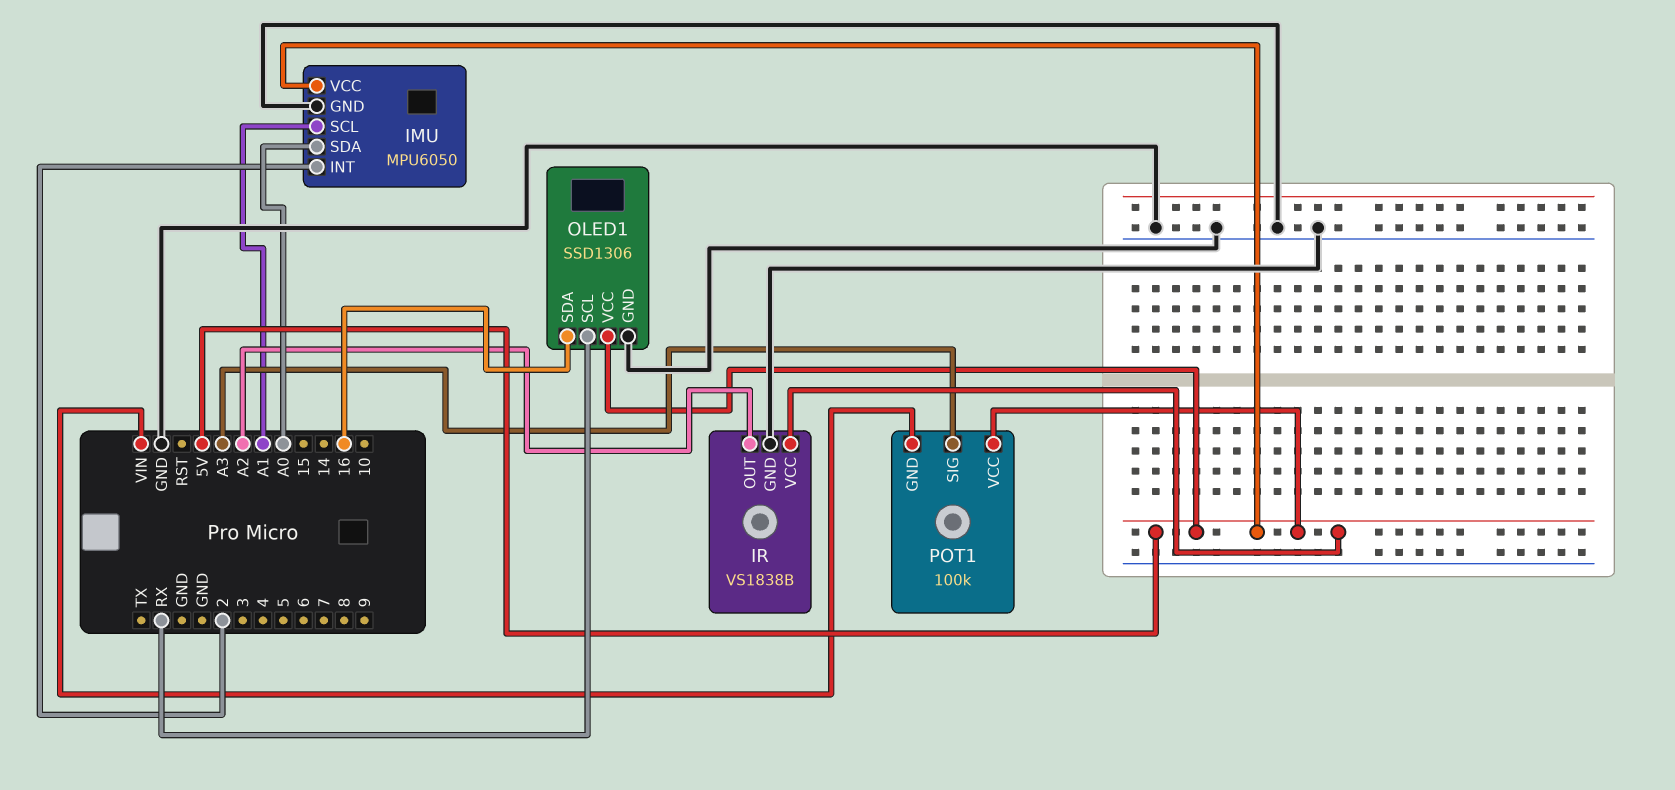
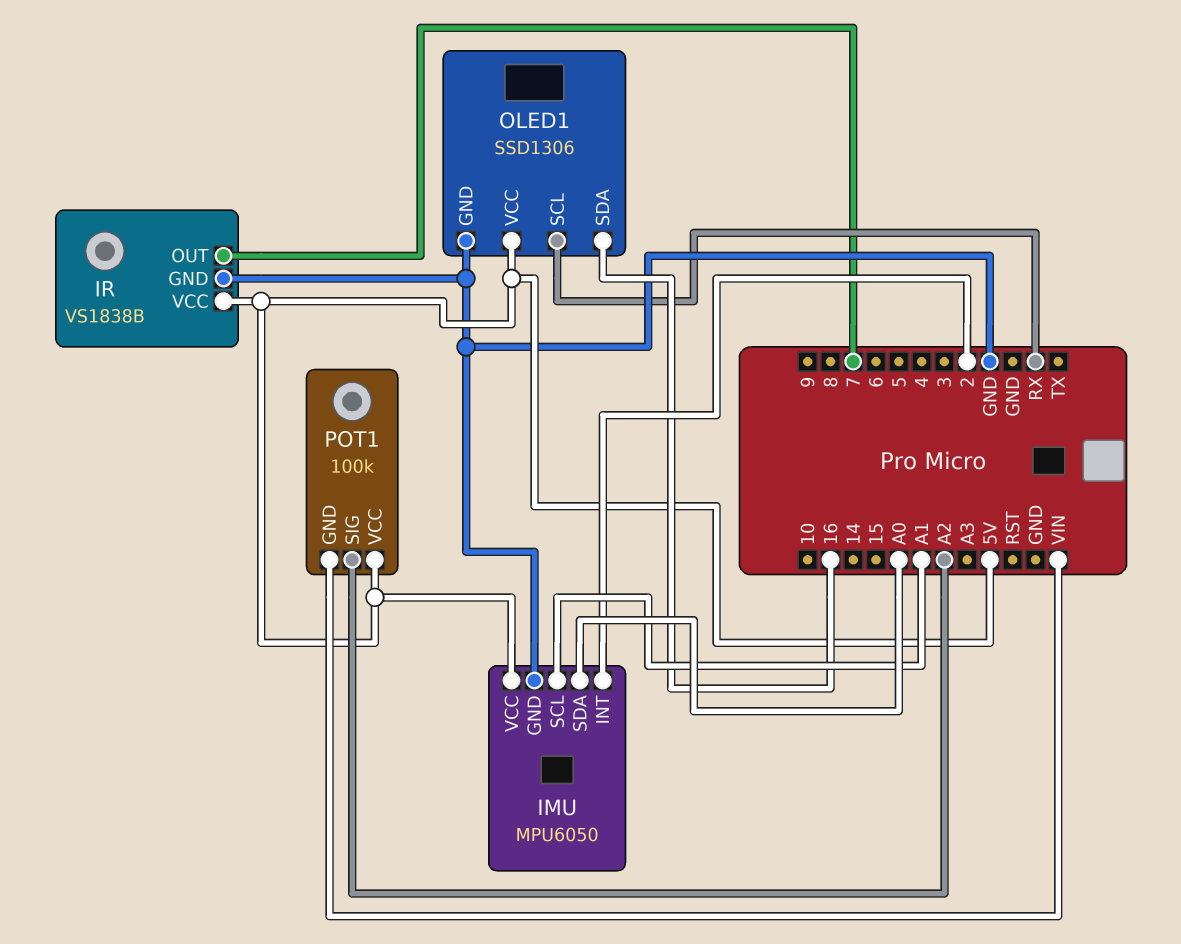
IR pin OUT: A2 -> 7
POT1 pin SIG: A3 -> A2

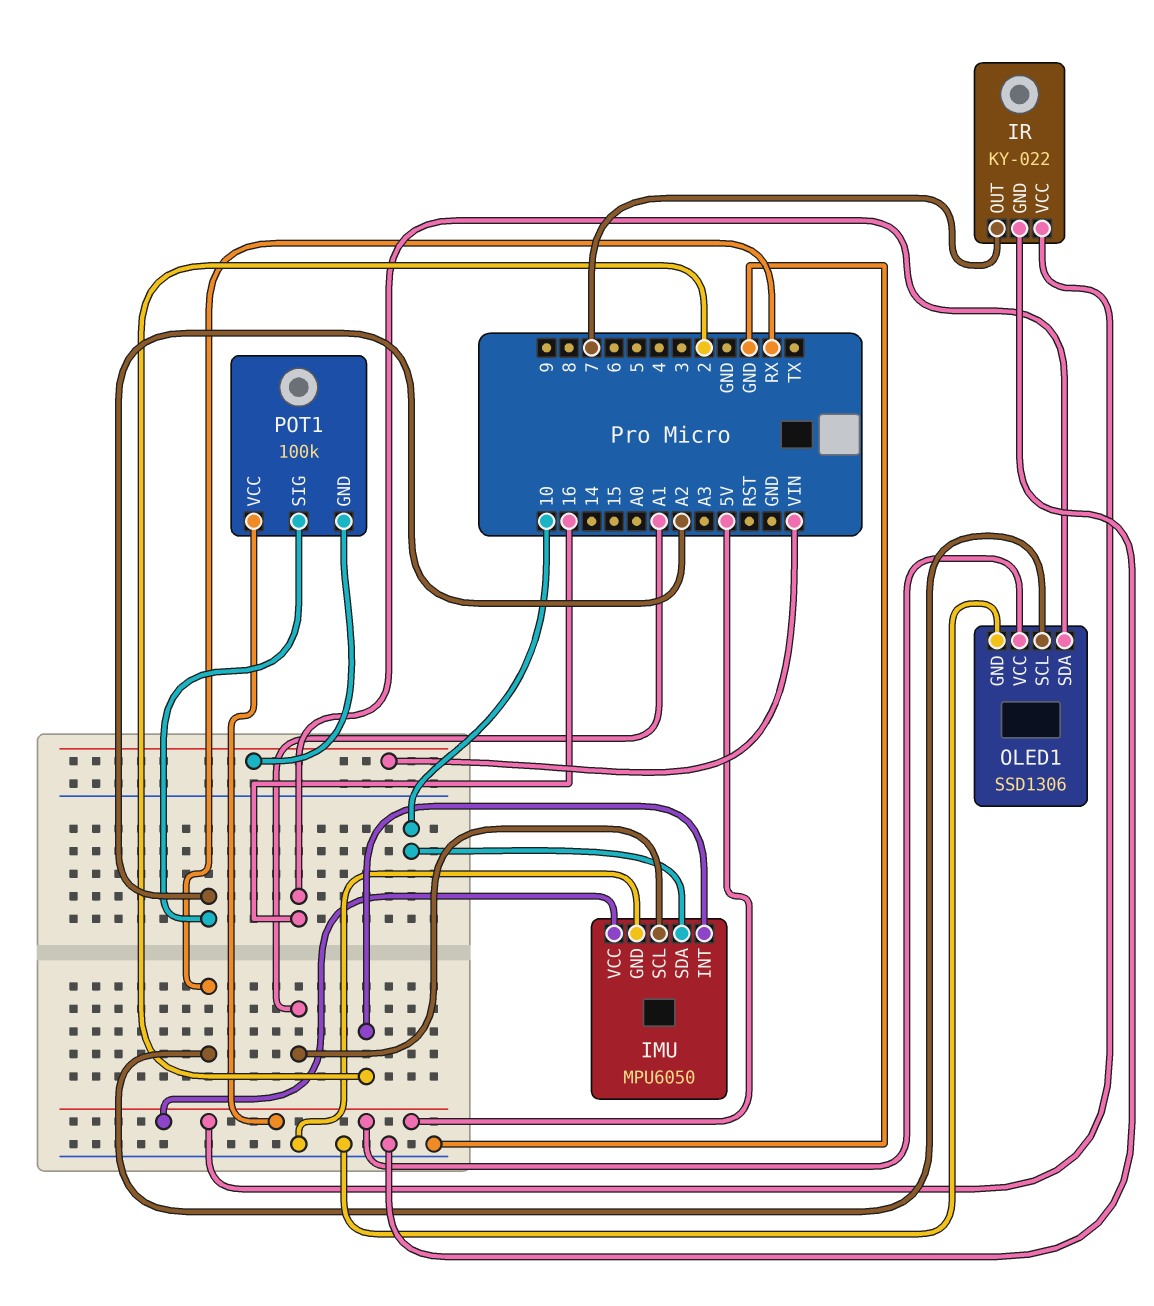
IMU pin SDA: A0 -> 10
IR: VS1838B -> KY-022

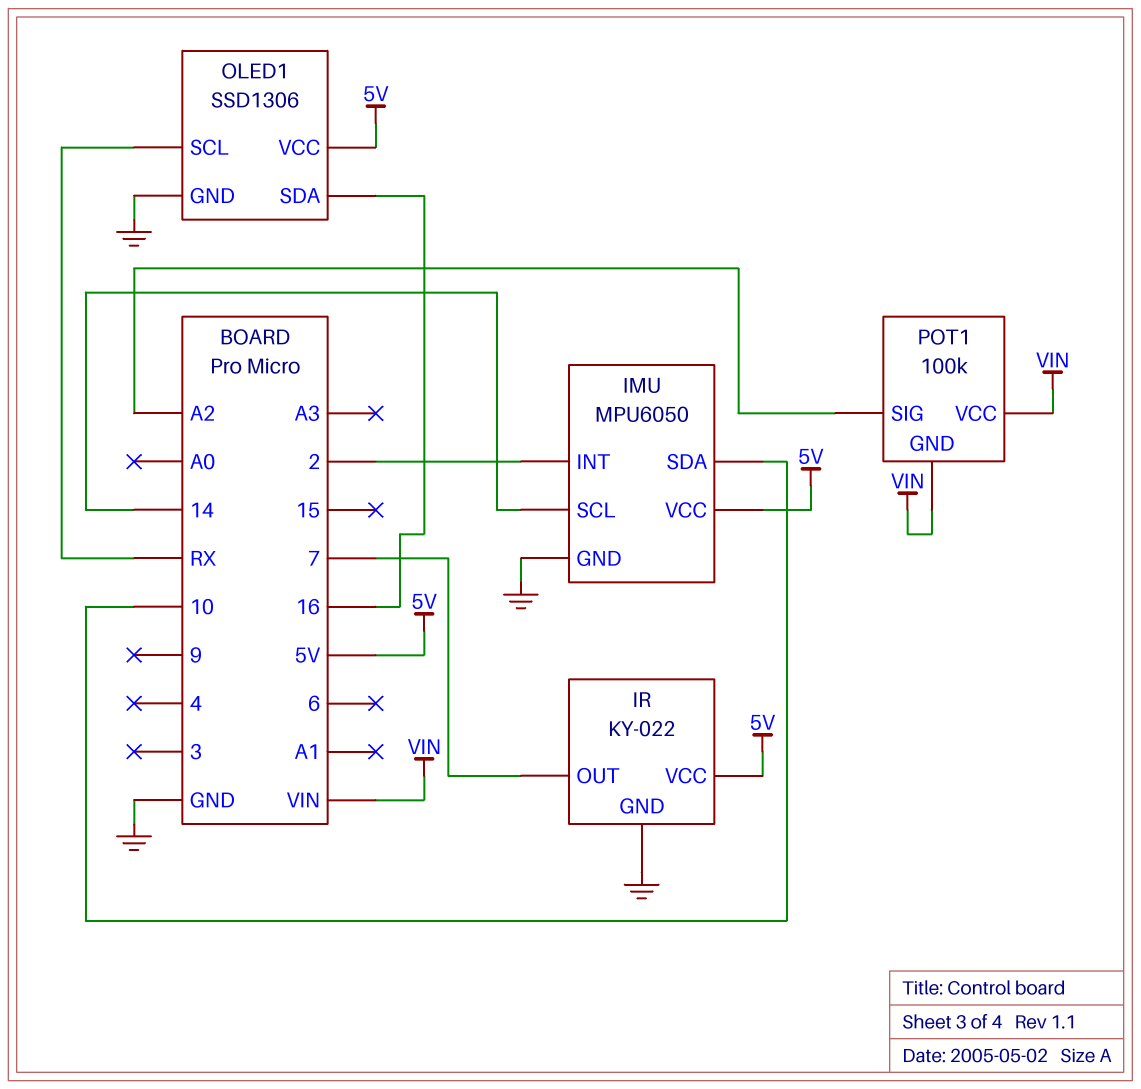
IMU pin SCL: A1 -> 14
POT1 pin VCC: 5V -> VIN

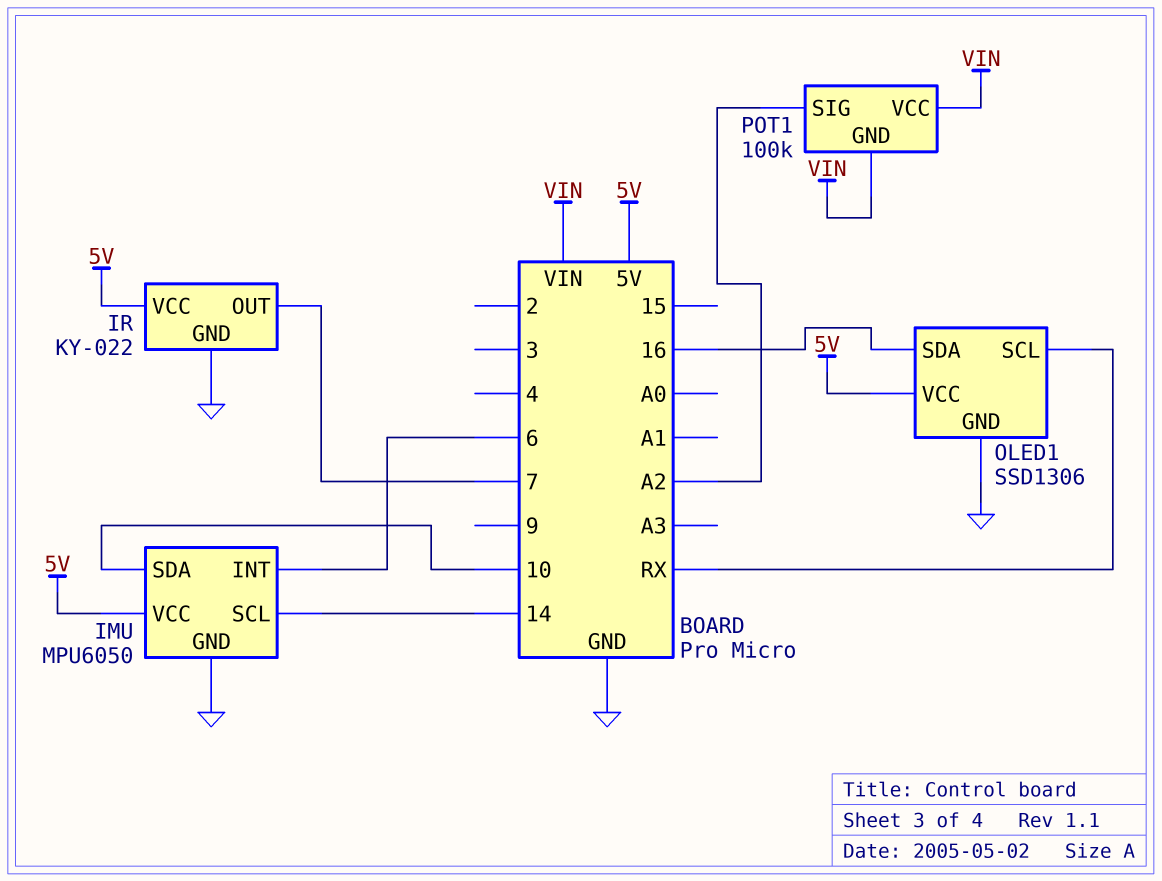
IMU pin INT: 2 -> 6

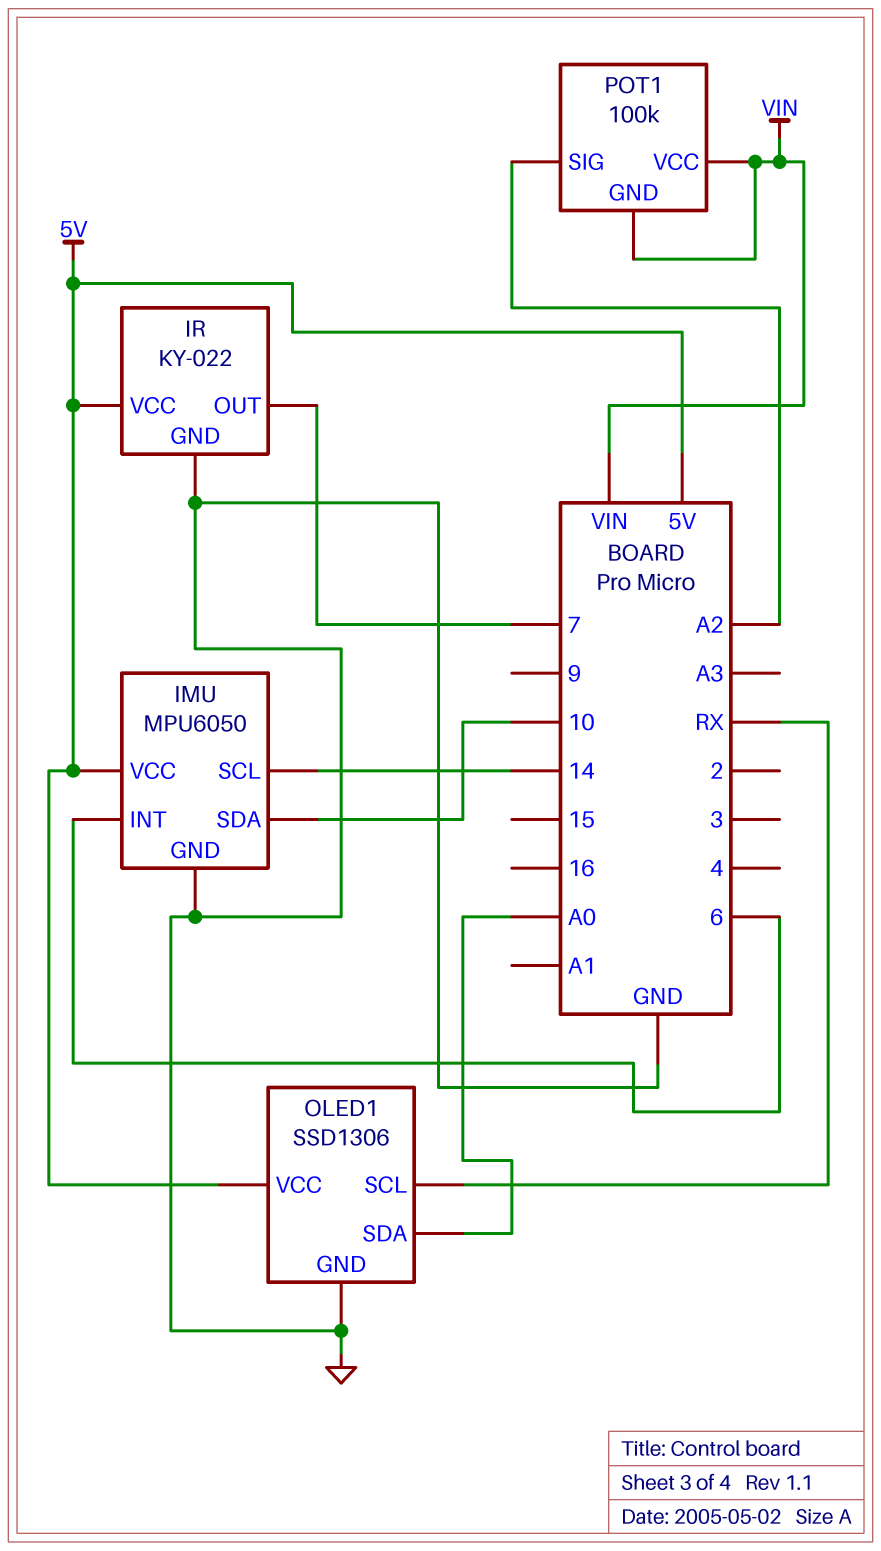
OLED1 pin SDA: 16 -> A0

